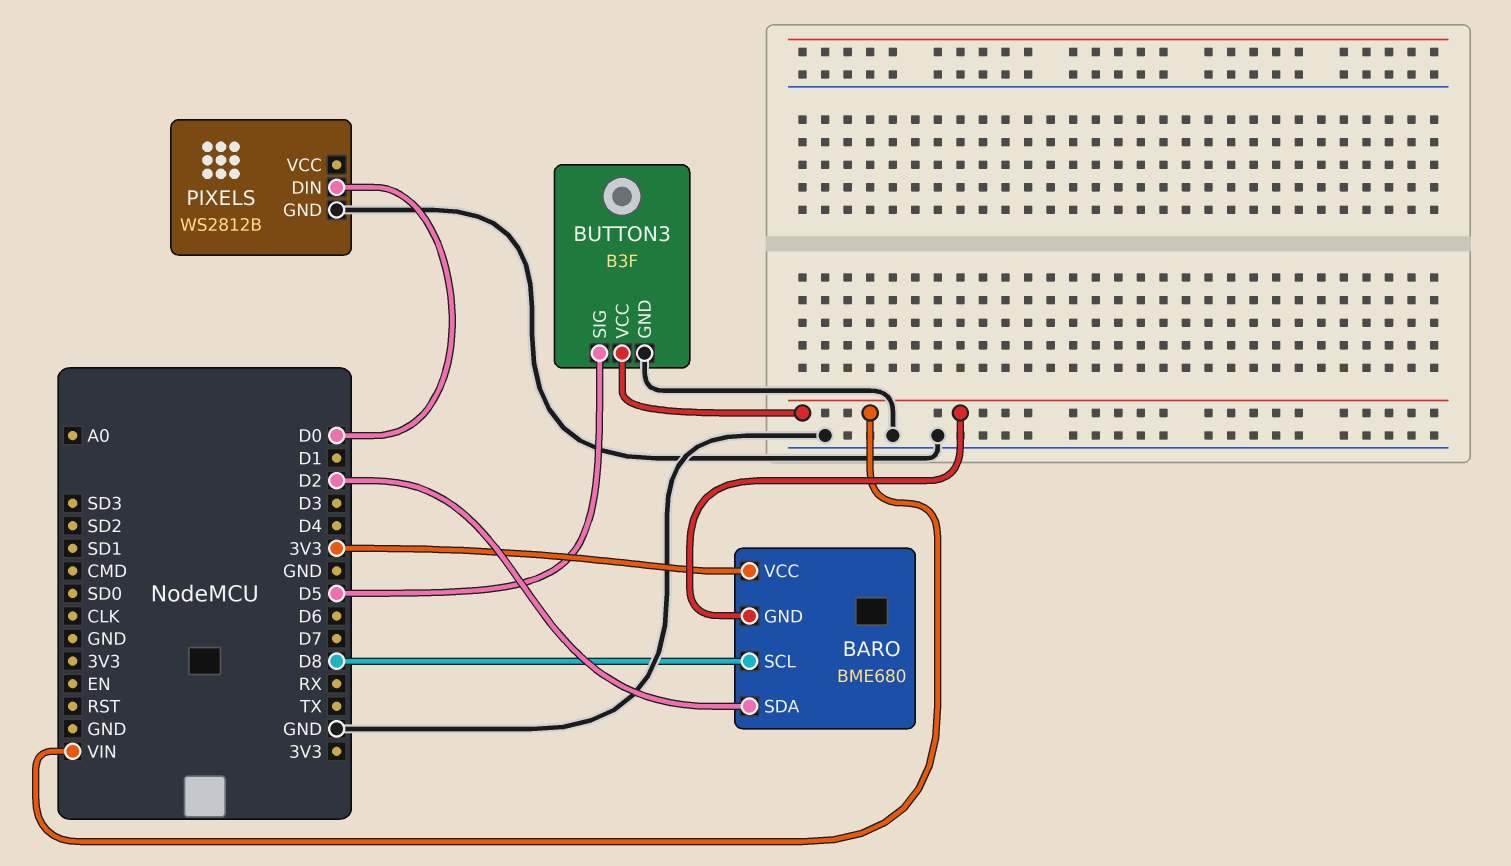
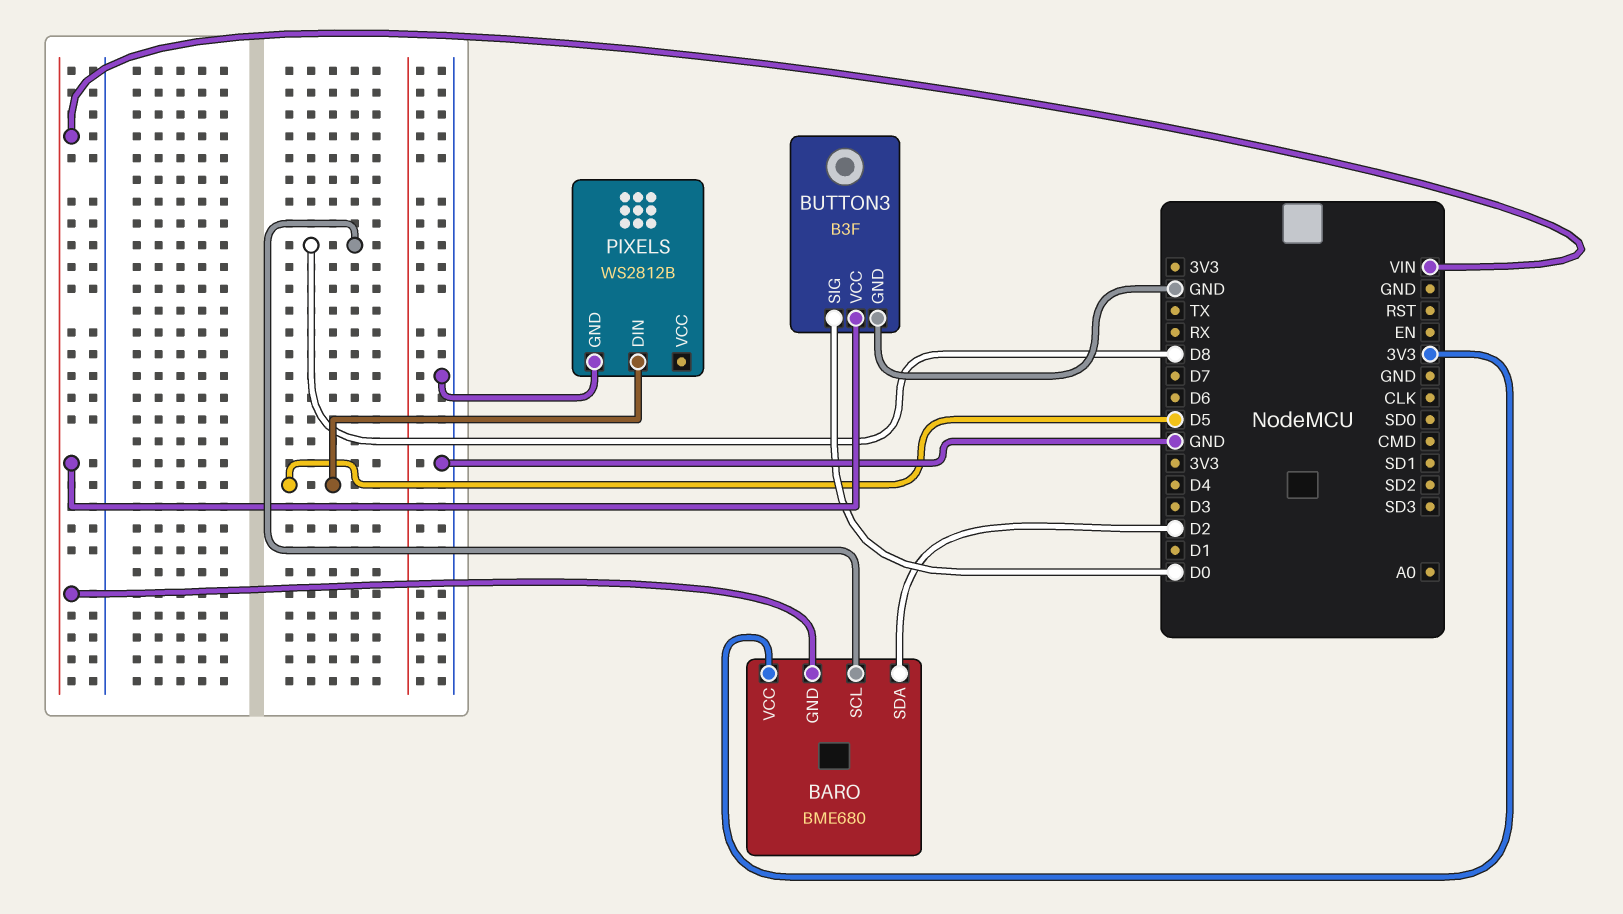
BUTTON3 pin SIG: D5 -> D0
PIXELS pin DIN: D0 -> D5

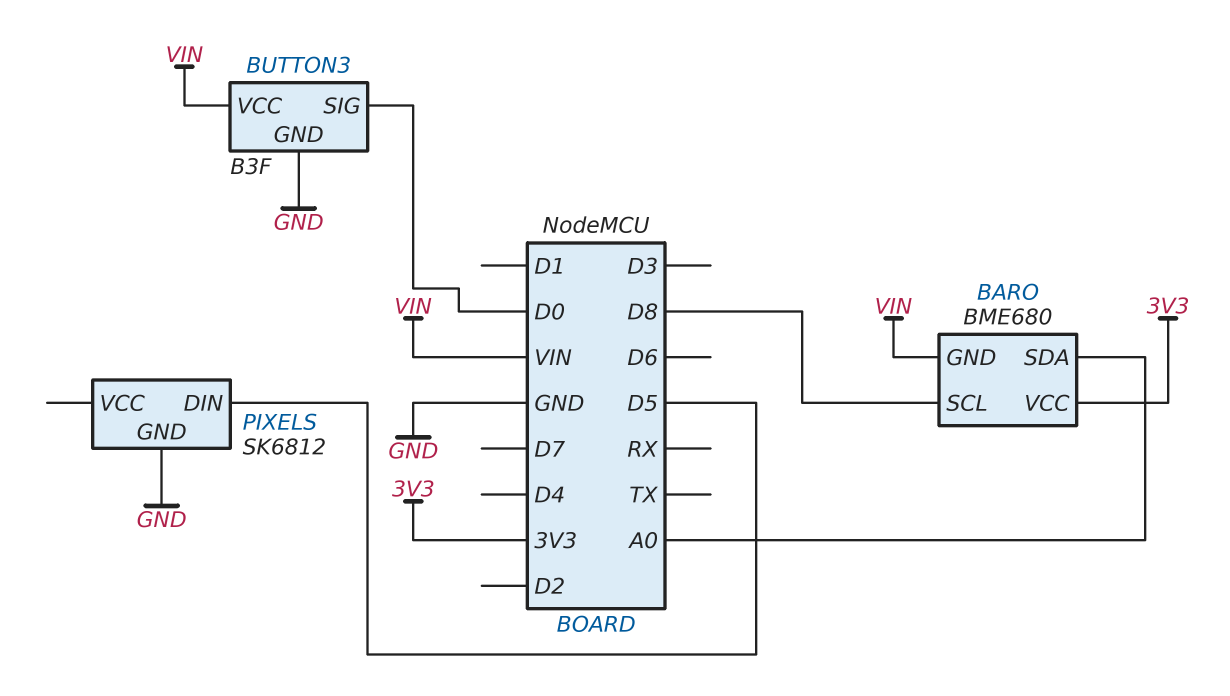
BARO pin SDA: D2 -> A0
PIXELS: WS2812B -> SK6812

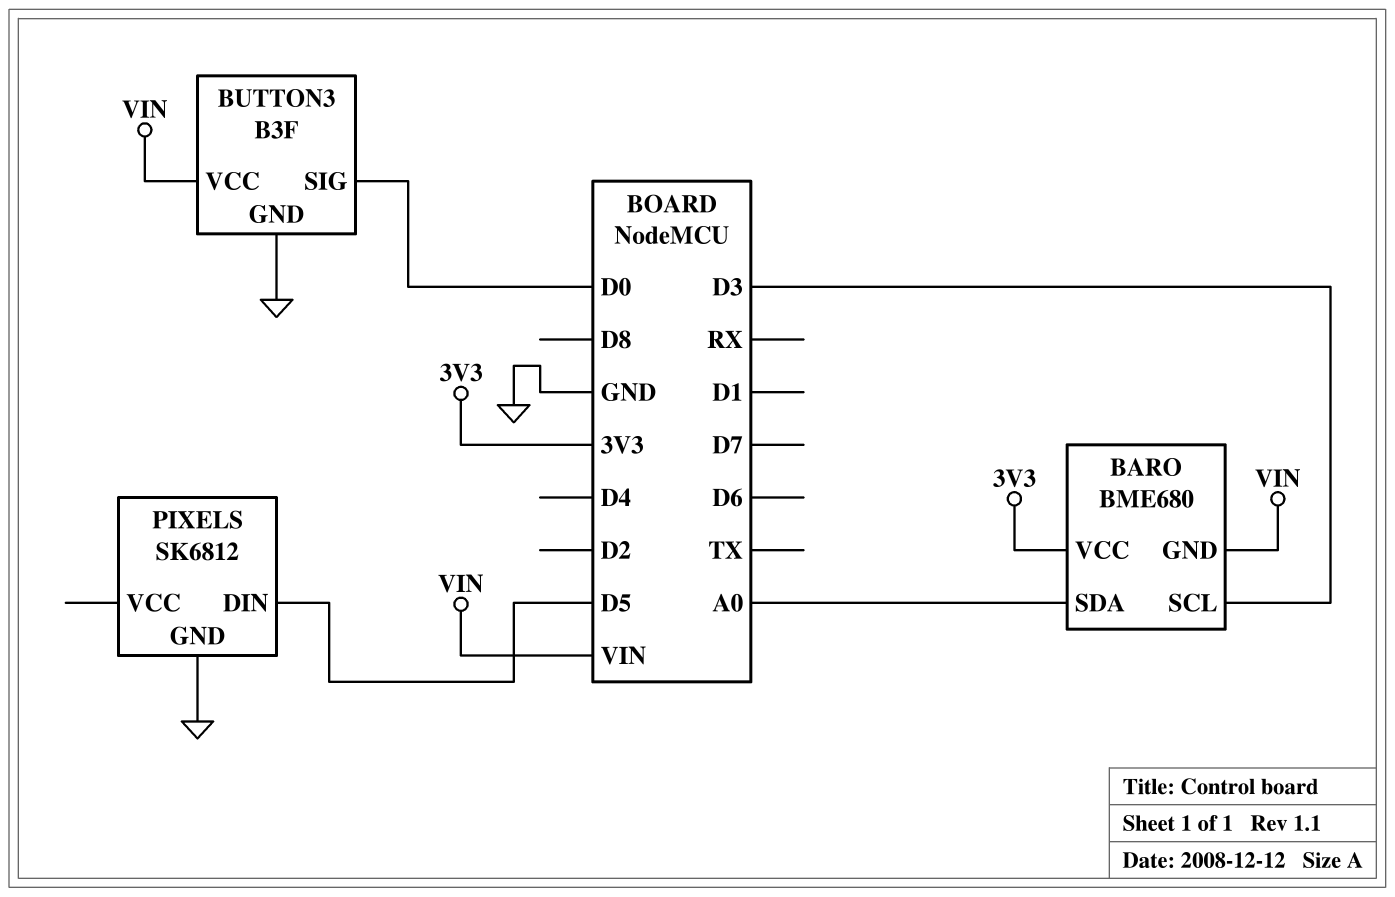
BARO pin SCL: D8 -> D3

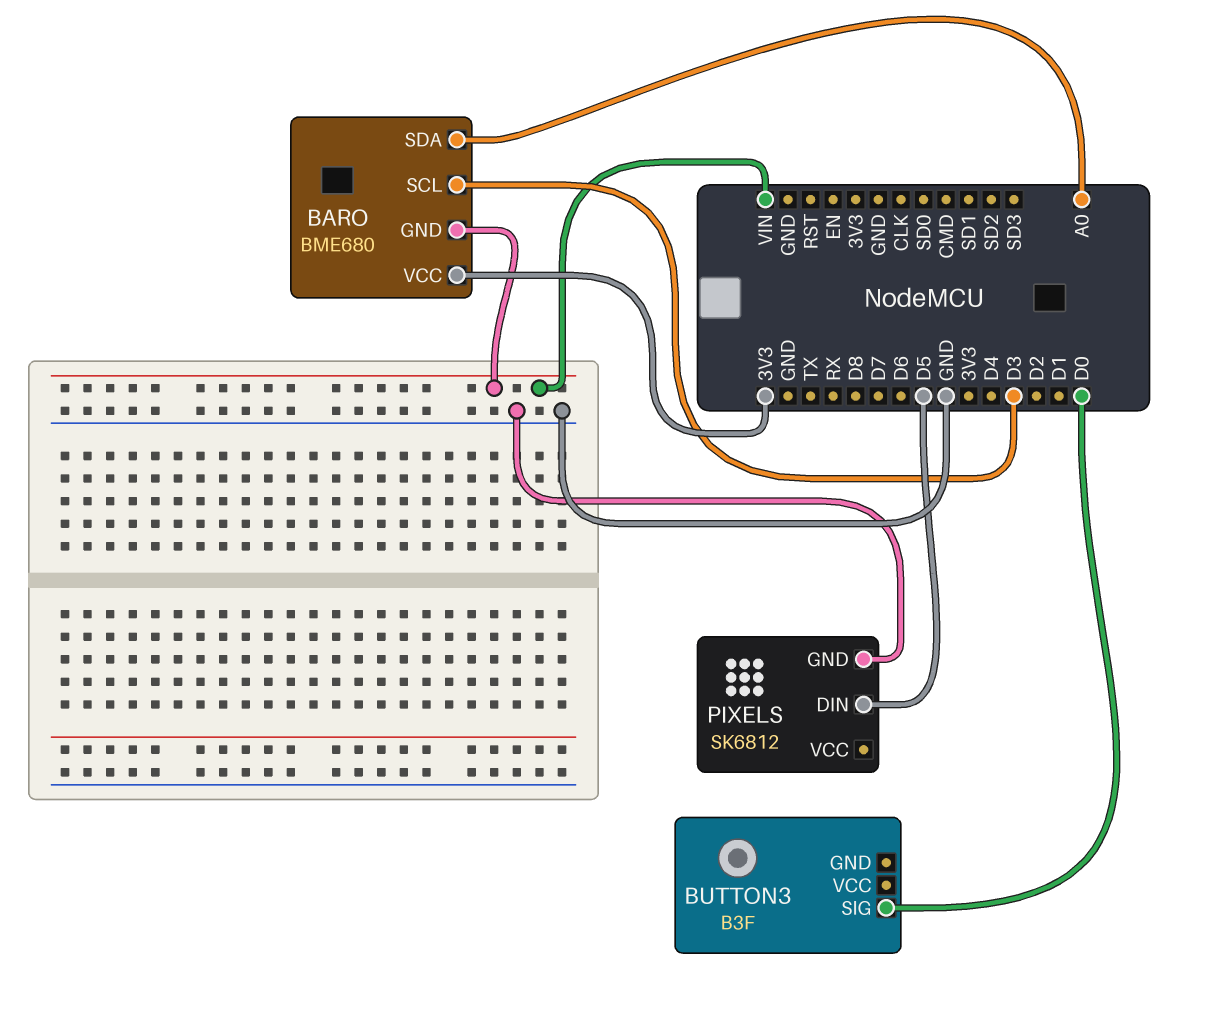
BUTTON3 pin GND: GND -> none
BUTTON3 pin VCC: VIN -> none

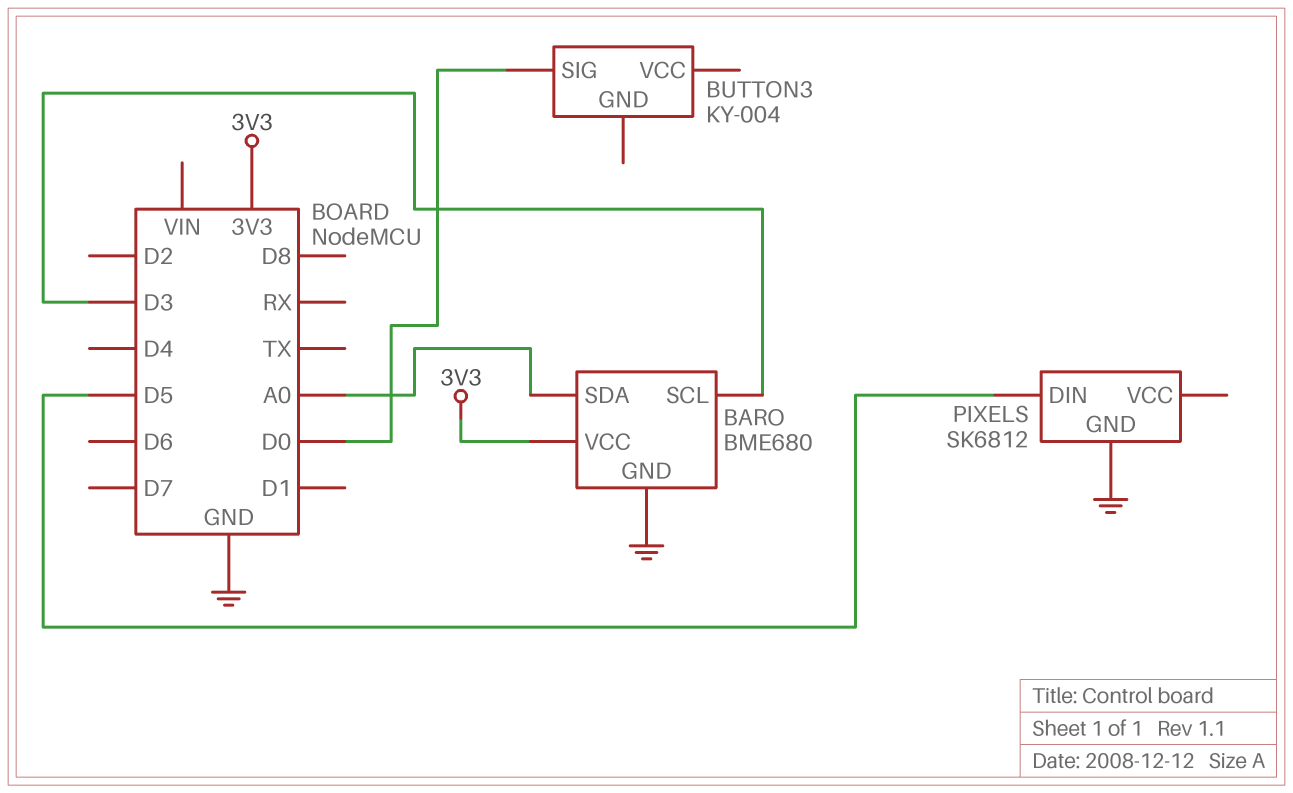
BARO pin GND: VIN -> GND
BUTTON3: B3F -> KY-004

